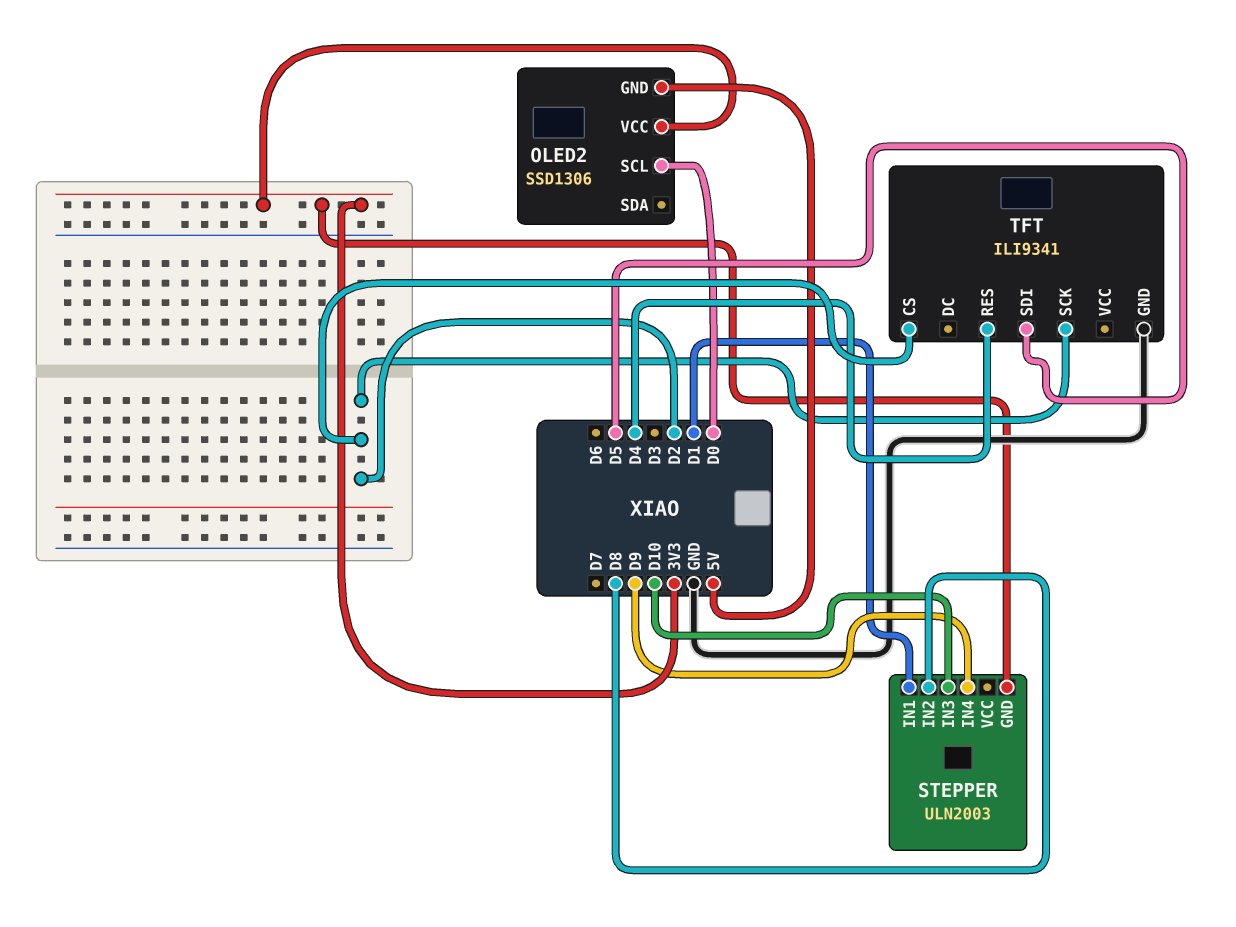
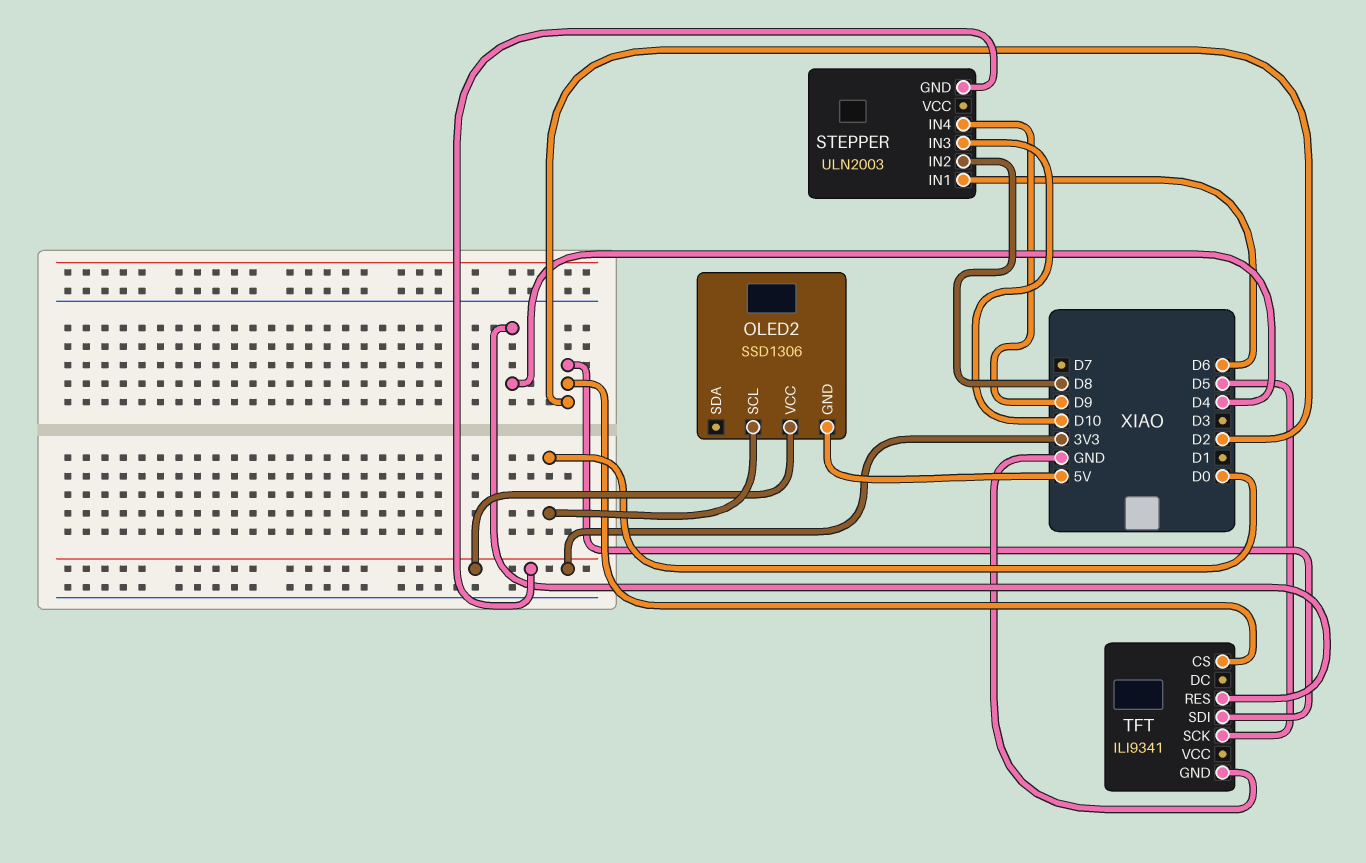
STEPPER pin IN1: D1 -> D6
TFT pin SCK: D2 -> D5
TFT pin SDI: D5 -> D2

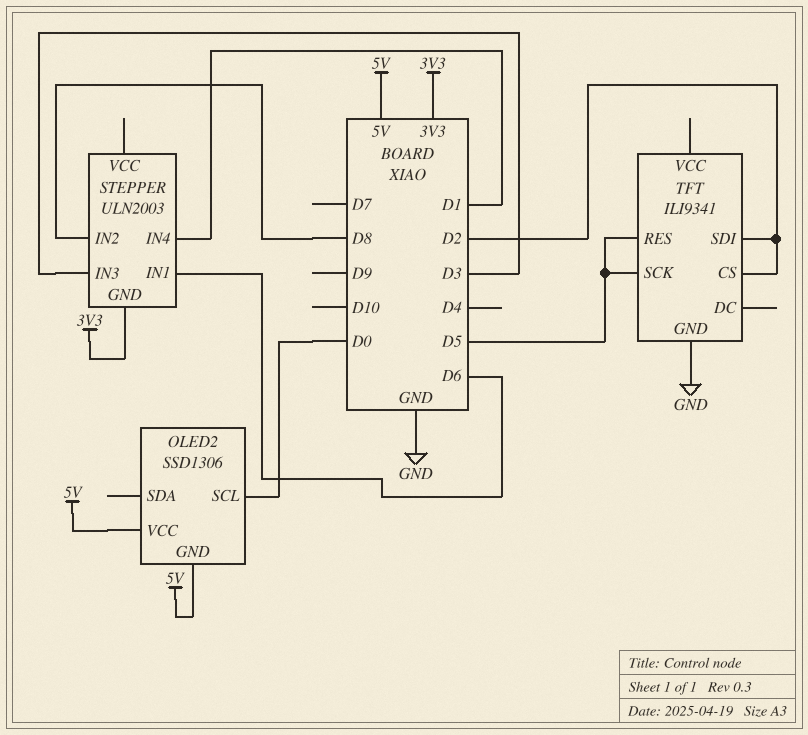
OLED2 pin VCC: 3V3 -> 5V
STEPPER pin IN3: D10 -> D3
STEPPER pin IN4: D9 -> D1
TFT pin RES: D4 -> D5

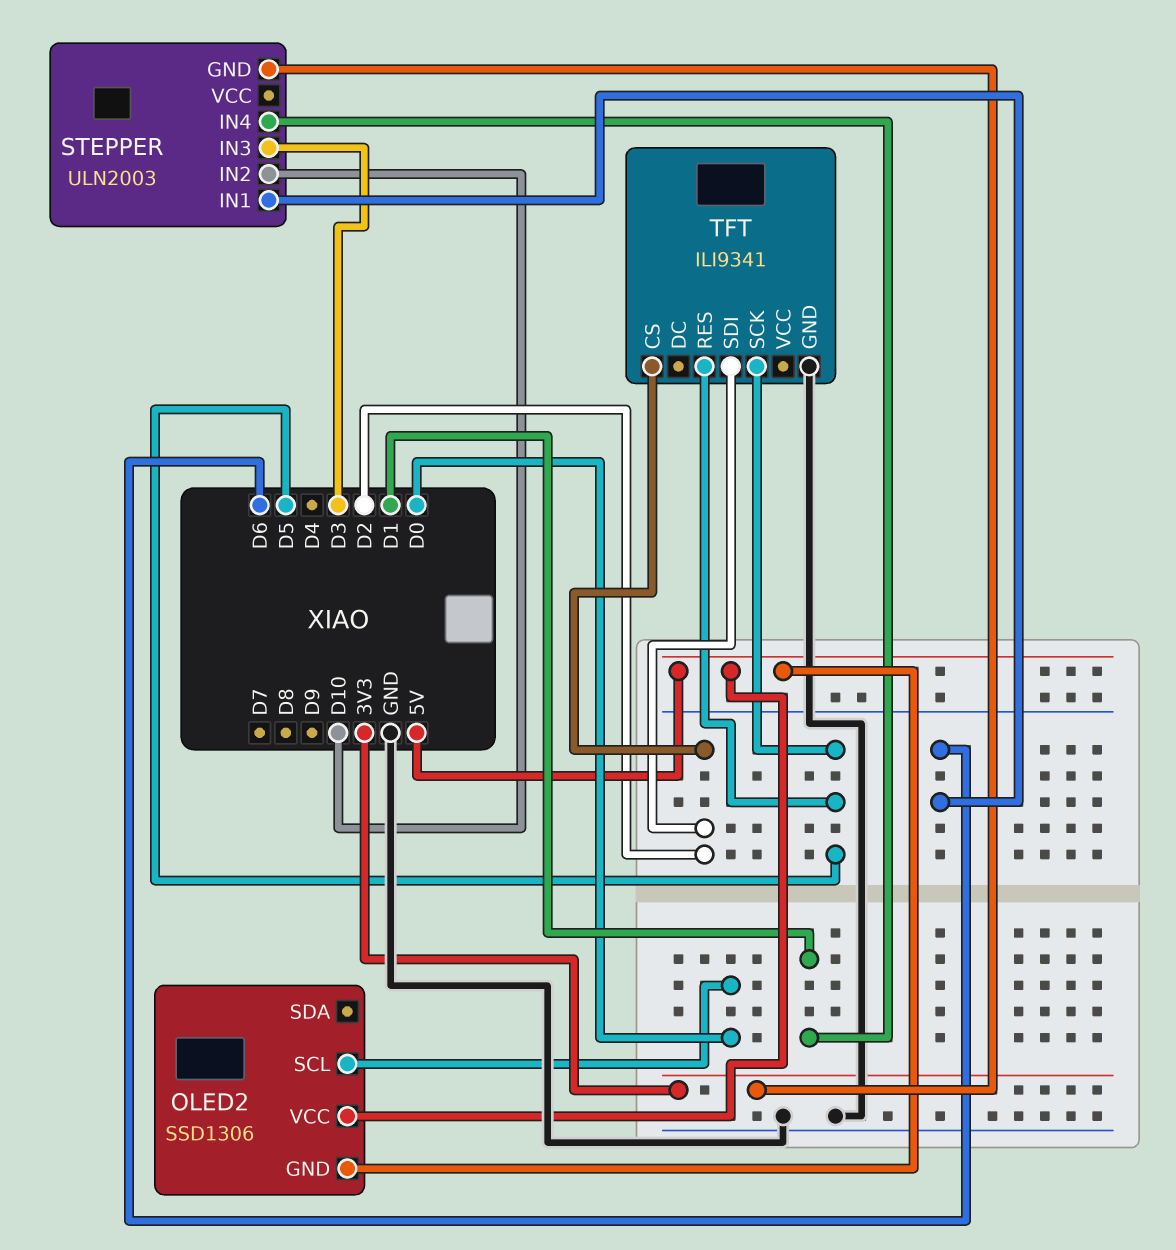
STEPPER pin IN2: D8 -> D10

